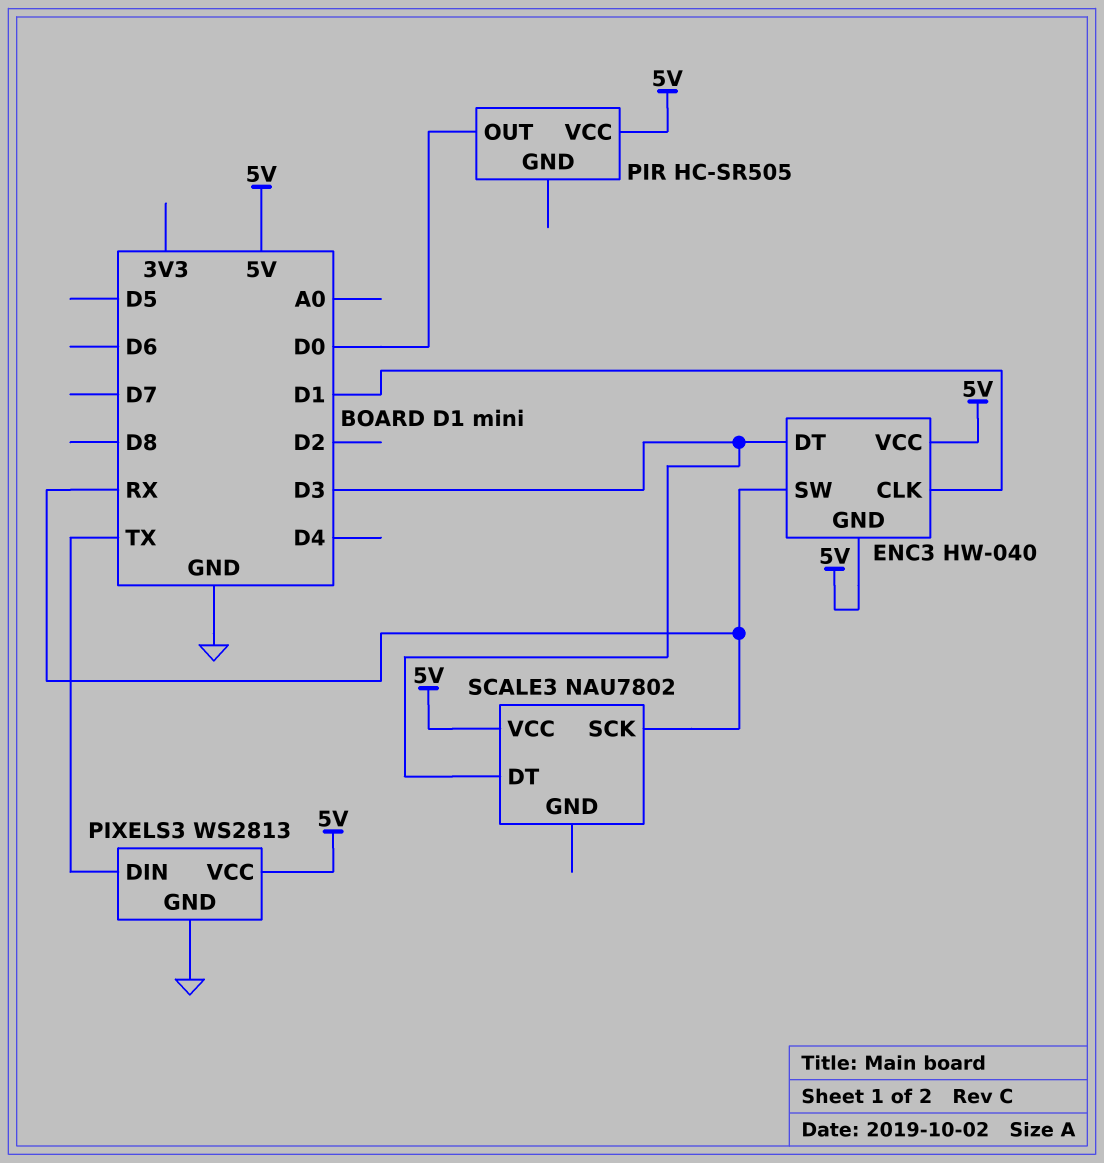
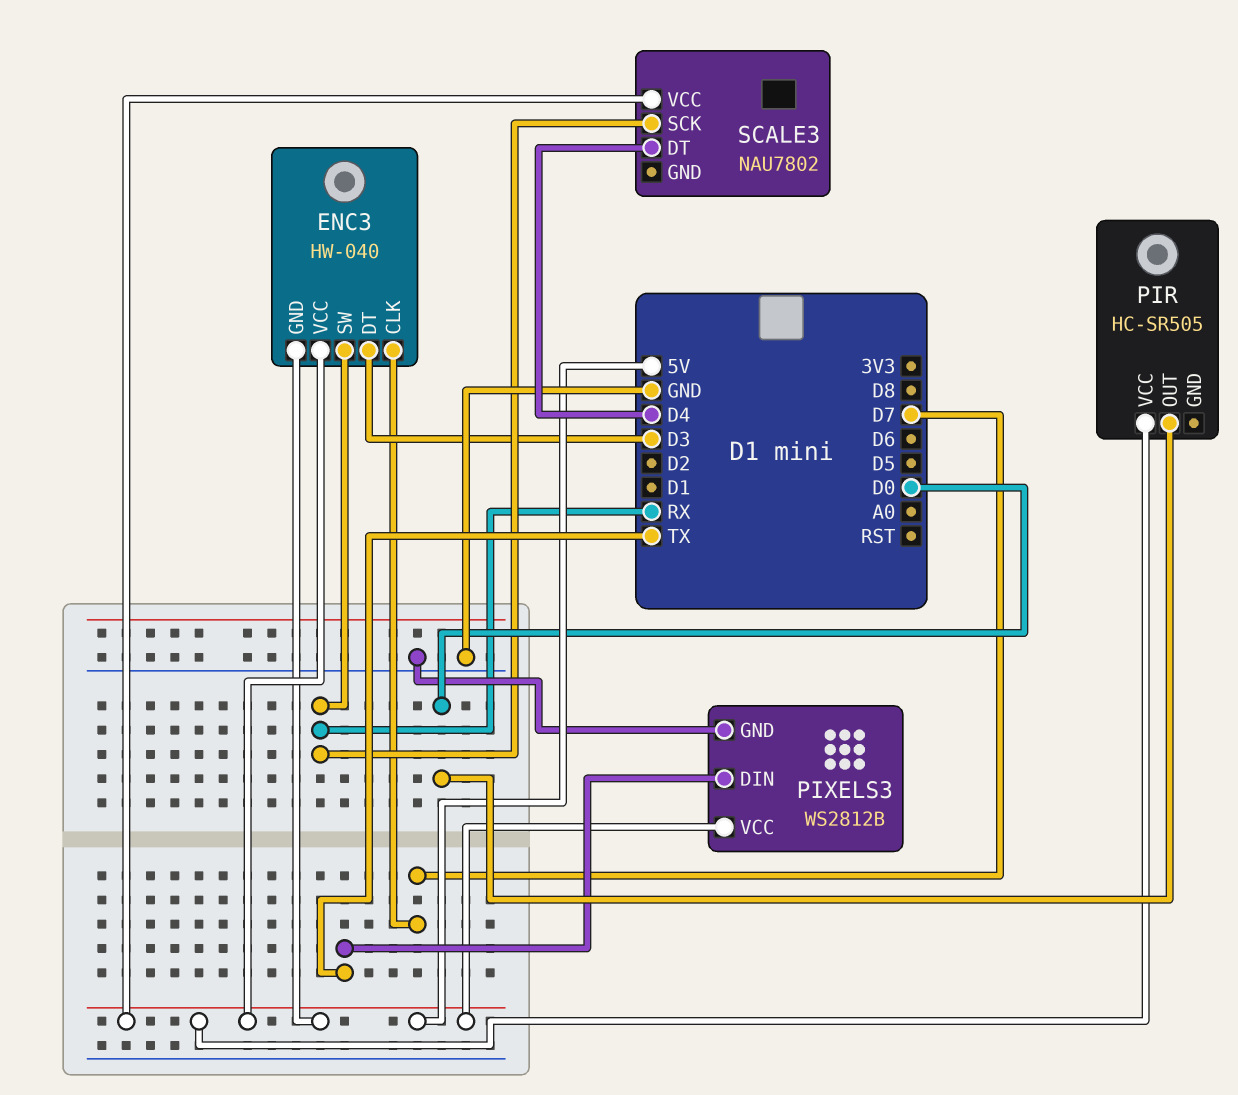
ENC3 pin CLK: D1 -> D7
PIXELS3: WS2813 -> WS2812B
SCALE3 pin DT: D3 -> D4

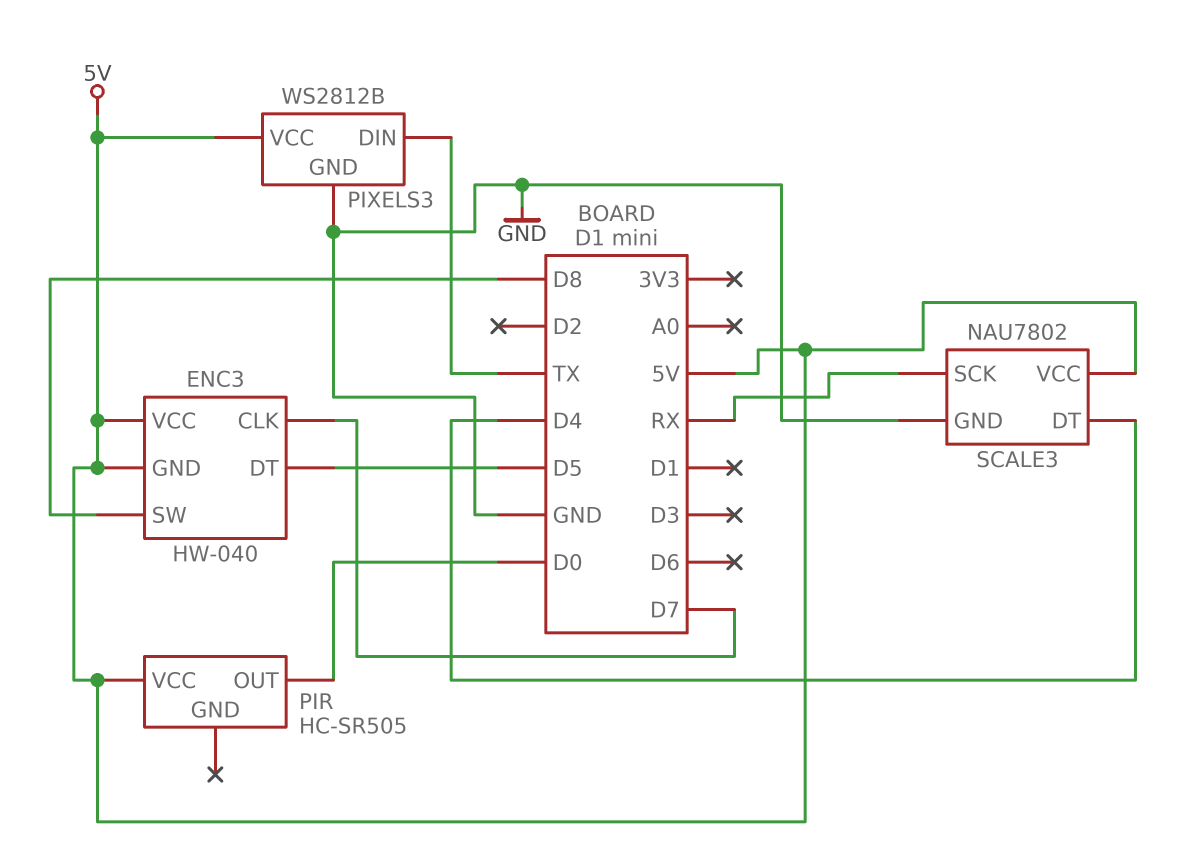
ENC3 pin DT: D3 -> D5
ENC3 pin SW: RX -> D8
SCALE3 pin GND: none -> GND

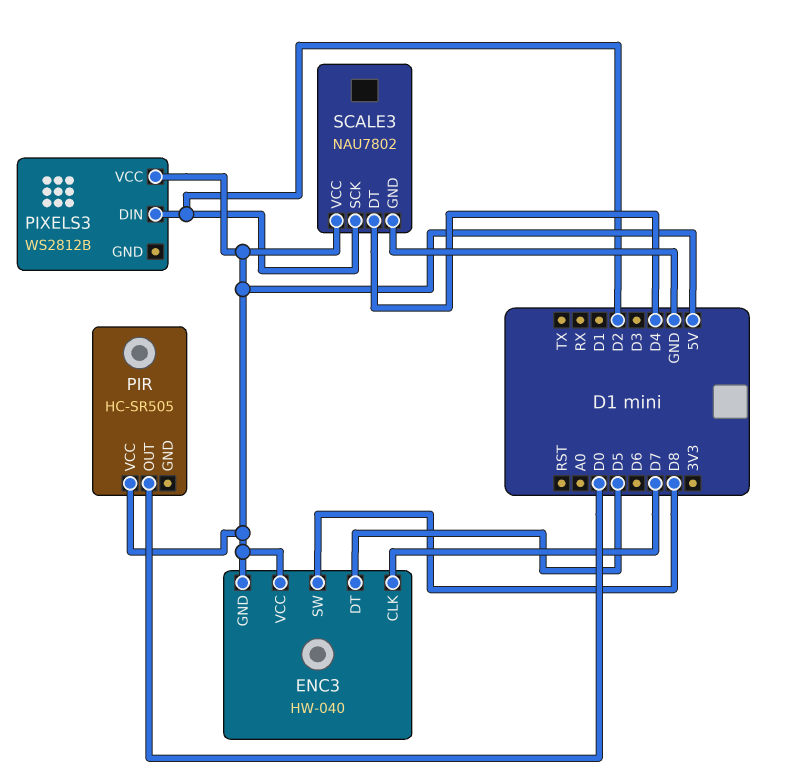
PIXELS3 pin DIN: TX -> D2
PIXELS3 pin GND: GND -> none
SCALE3 pin SCK: RX -> D2

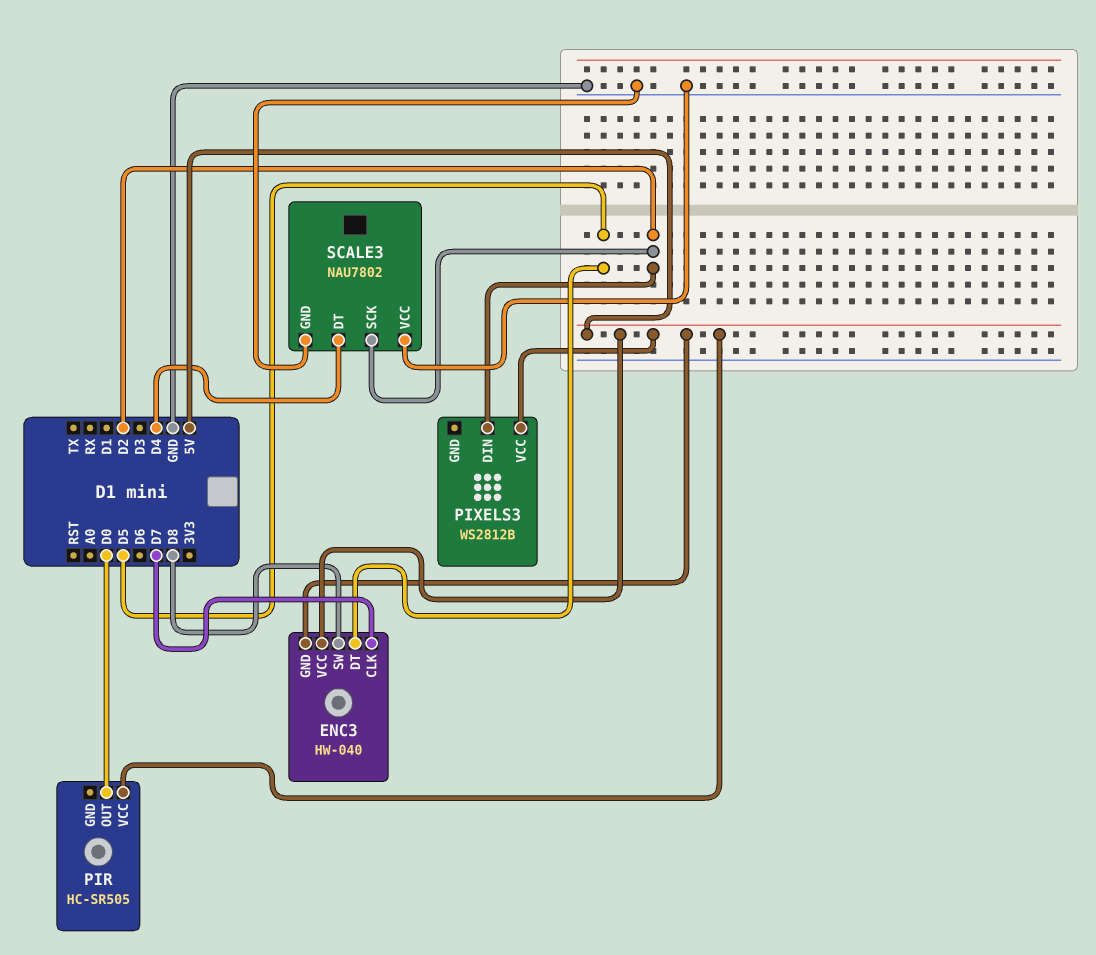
SCALE3 pin VCC: 5V -> GND

